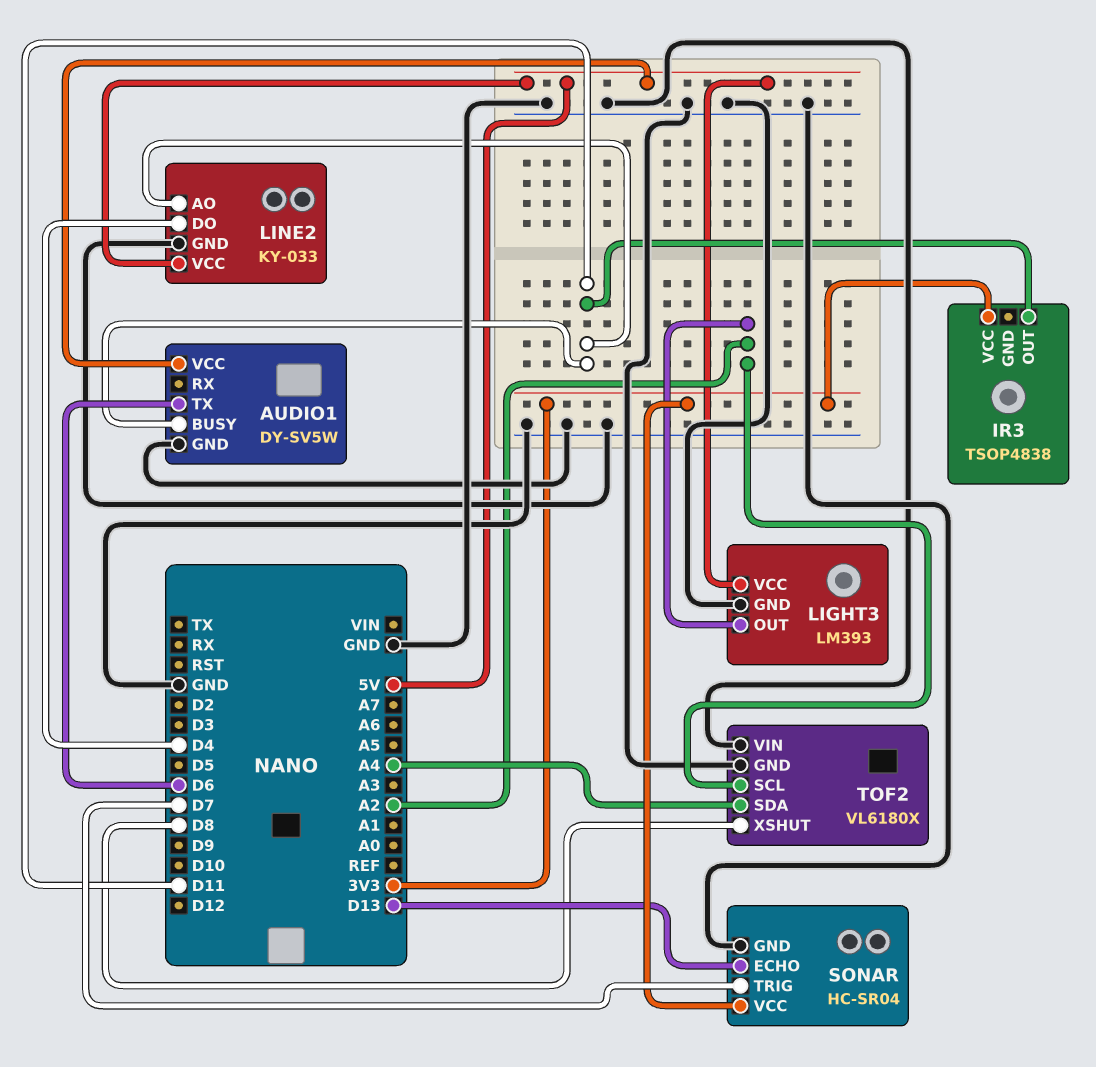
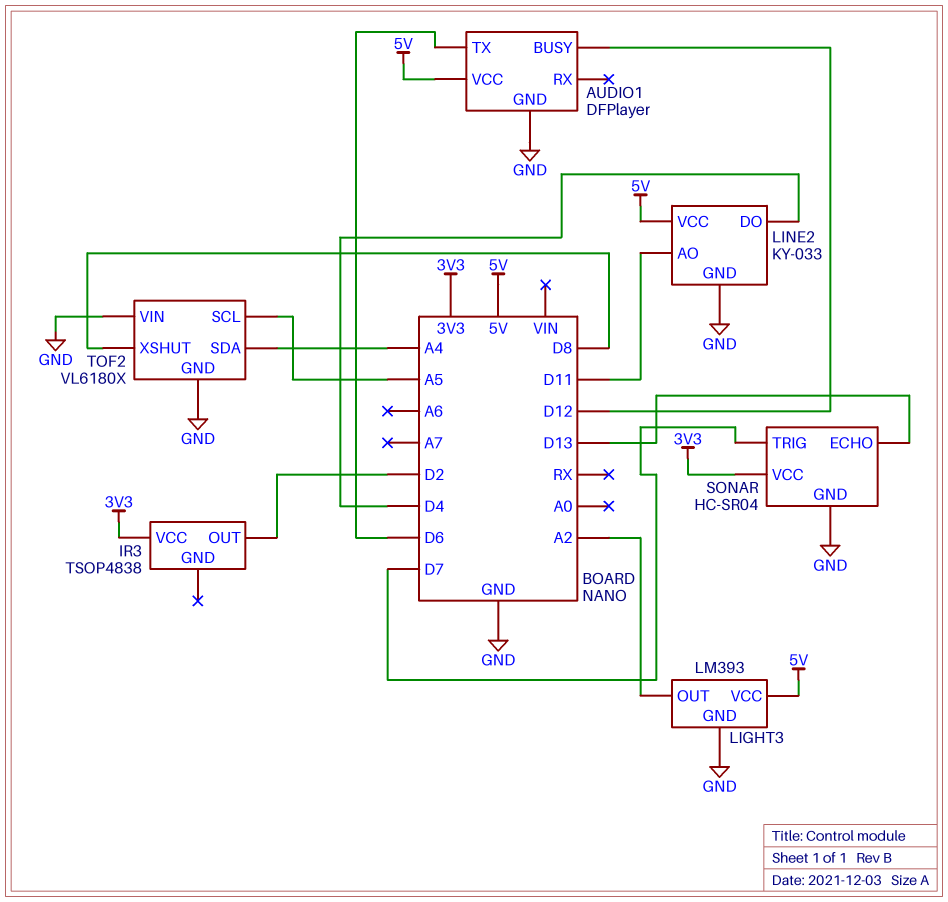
AUDIO1: DY-SV5W -> DFPlayer
AUDIO1 pin BUSY: D11 -> D12
IR3 pin OUT: D11 -> D2
TOF2 pin SCL: A2 -> A5

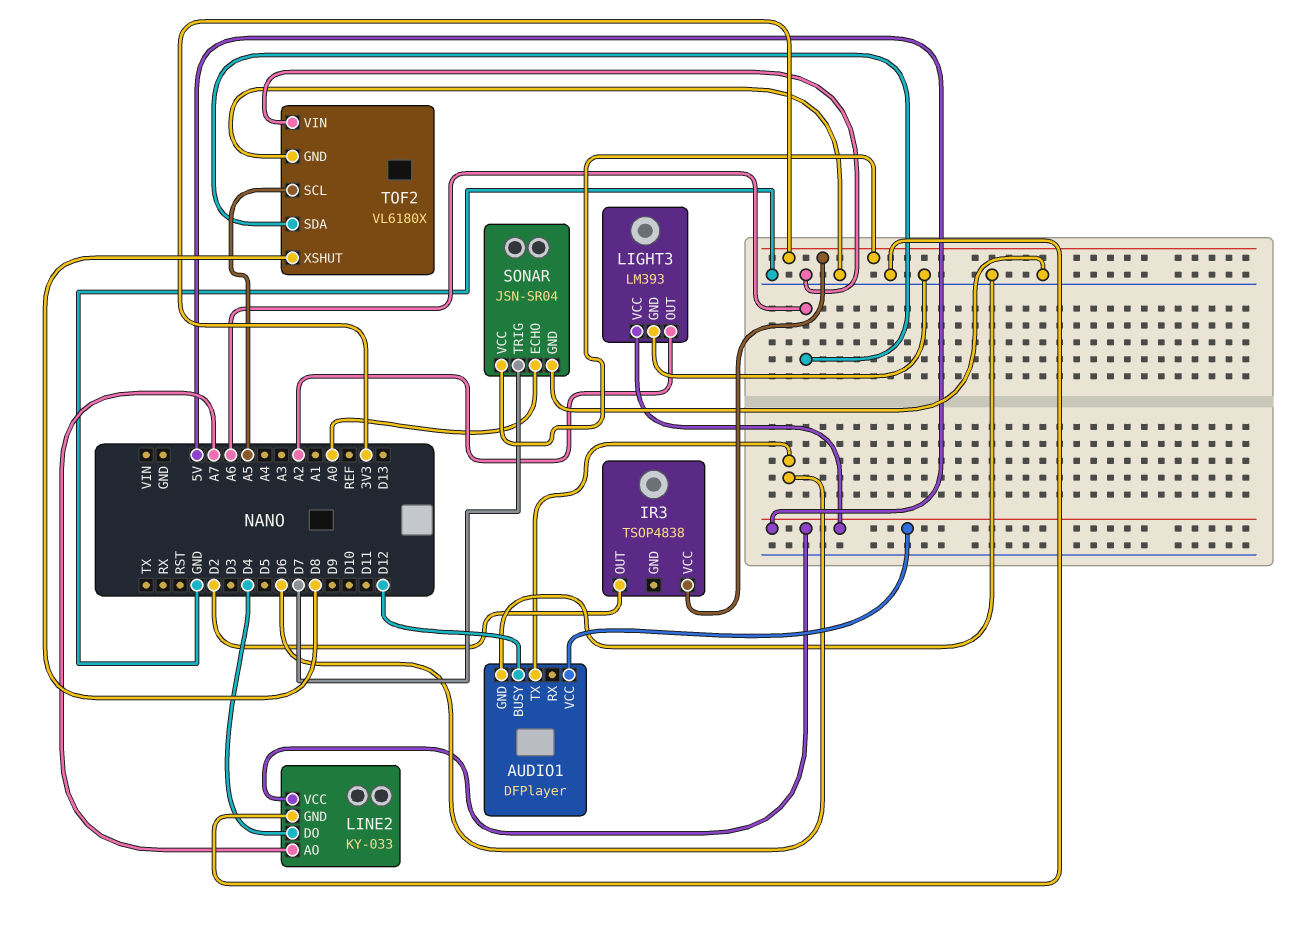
LINE2 pin AO: D11 -> A7
SONAR: HC-SR04 -> JSN-SR04
SONAR pin ECHO: D13 -> A0
TOF2 pin SDA: A4 -> A6

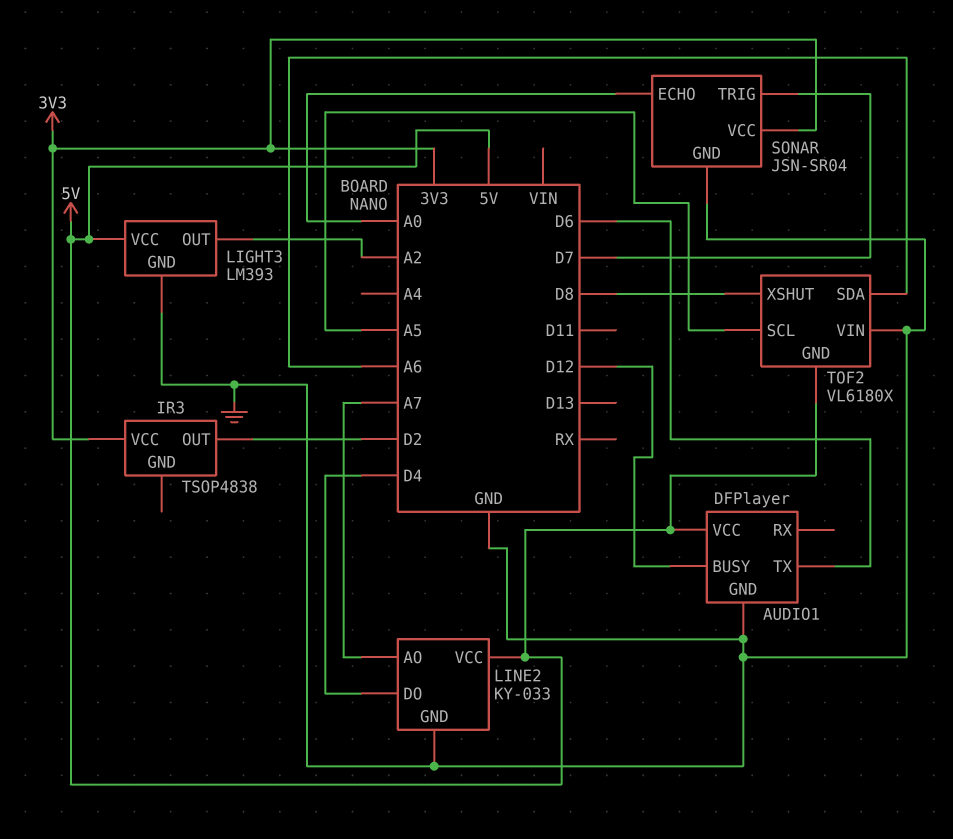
TOF2 pin GND: GND -> 5V

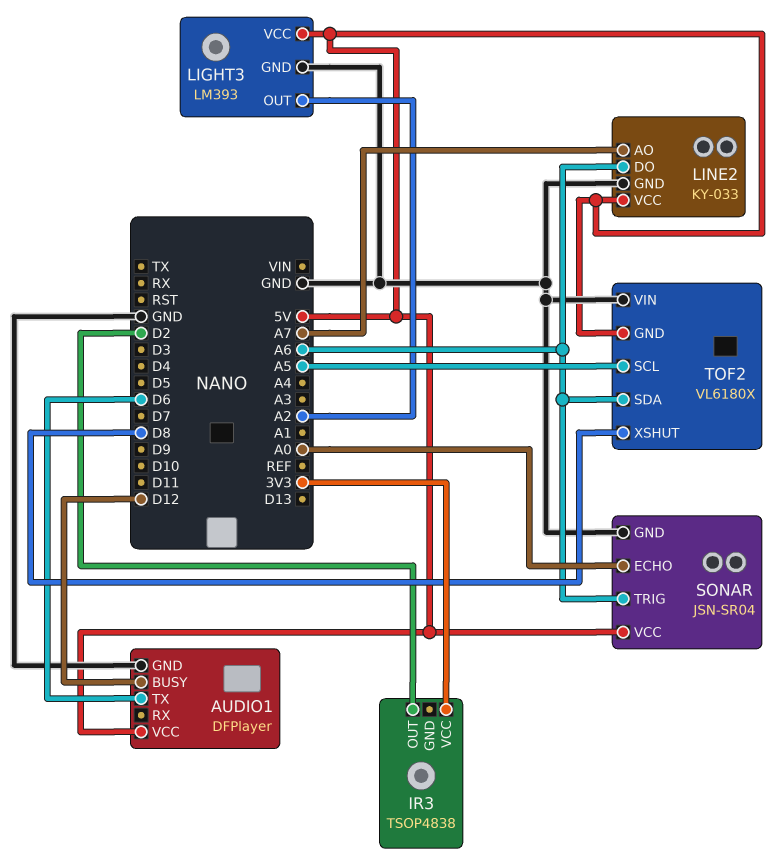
LINE2 pin DO: D4 -> A6
SONAR pin TRIG: D7 -> A6
SONAR pin VCC: 3V3 -> 5V

